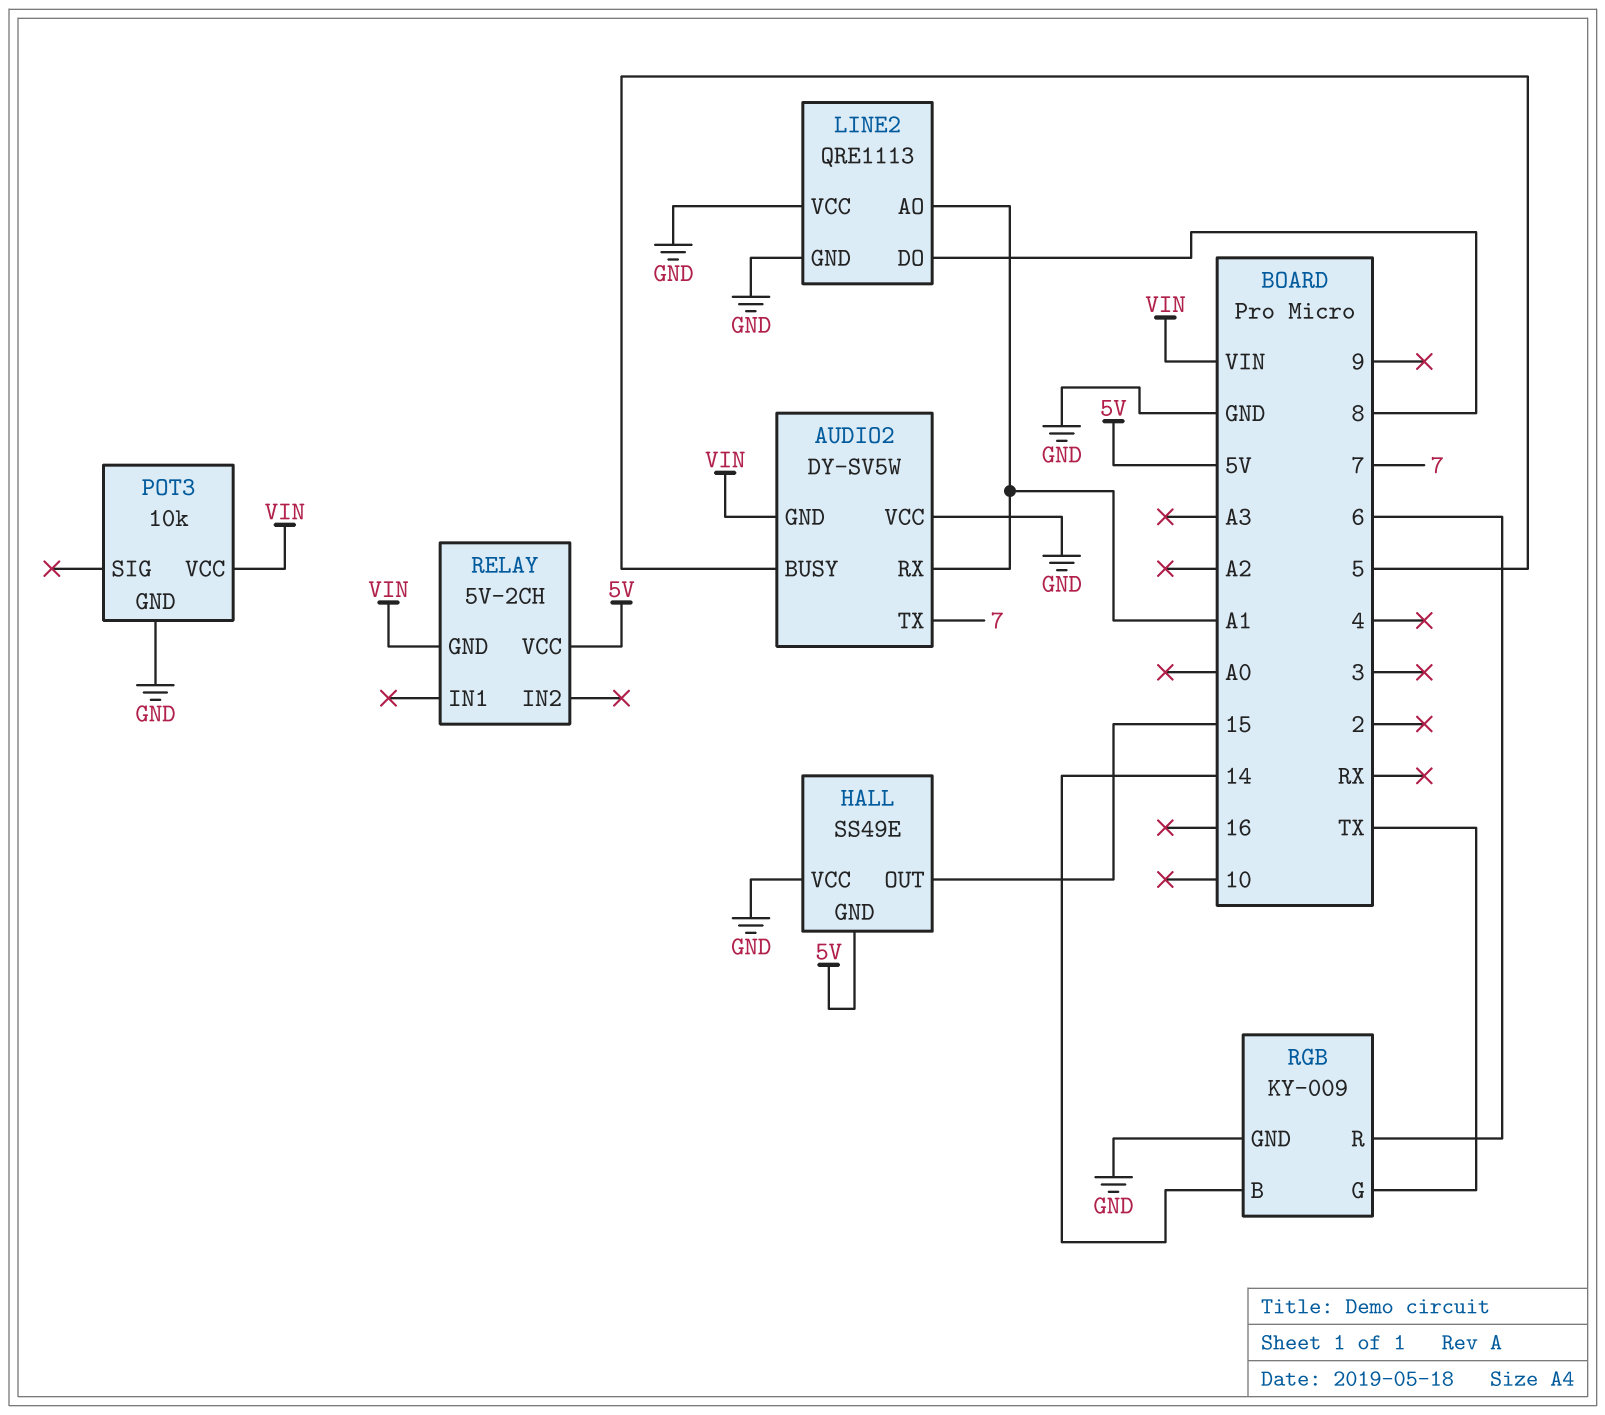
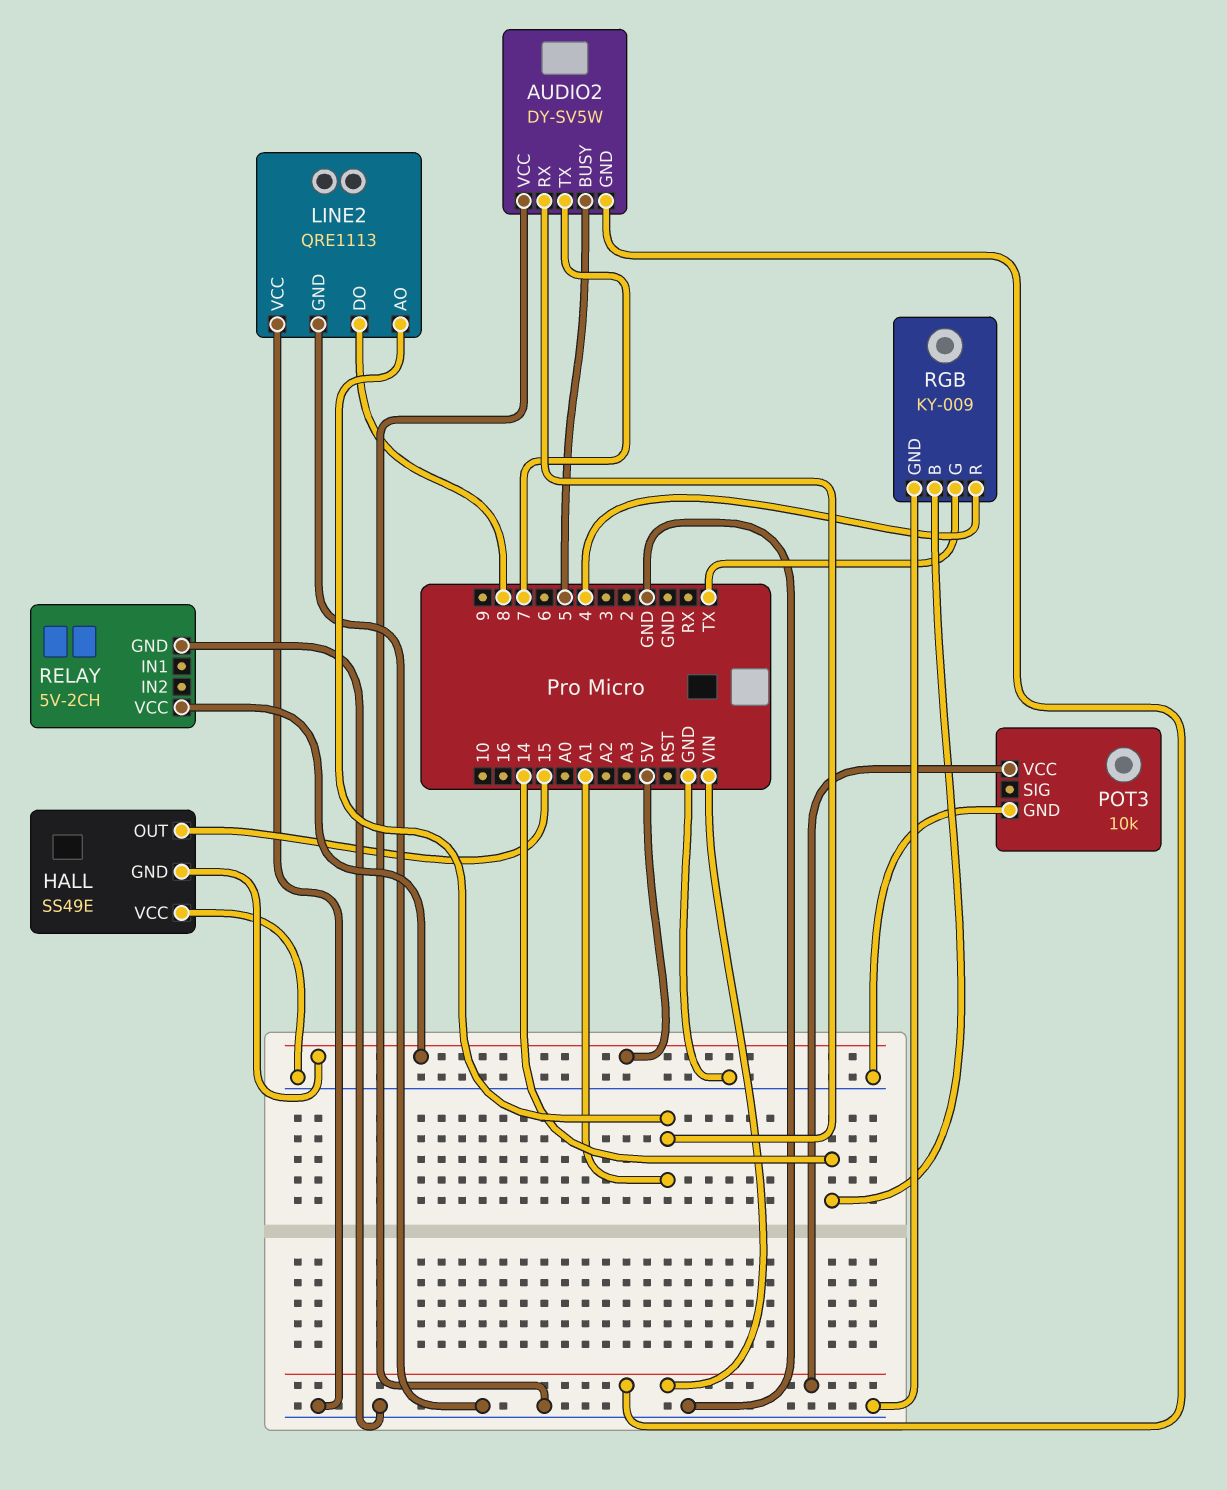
RELAY pin GND: VIN -> GND
RGB pin R: 6 -> 4

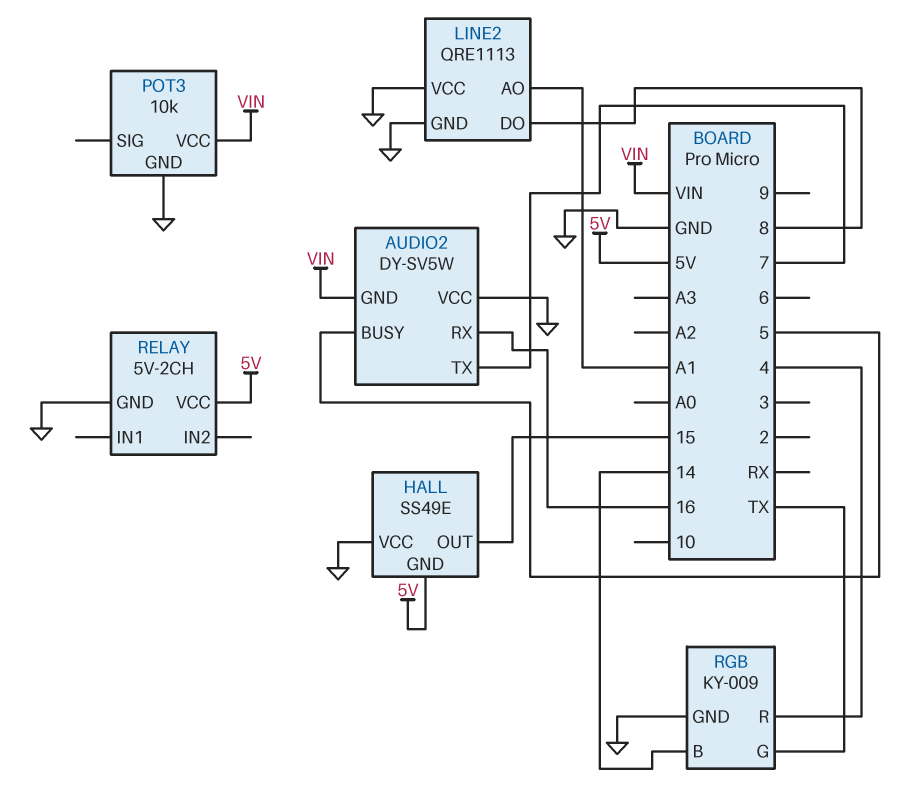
AUDIO2 pin RX: A1 -> 16

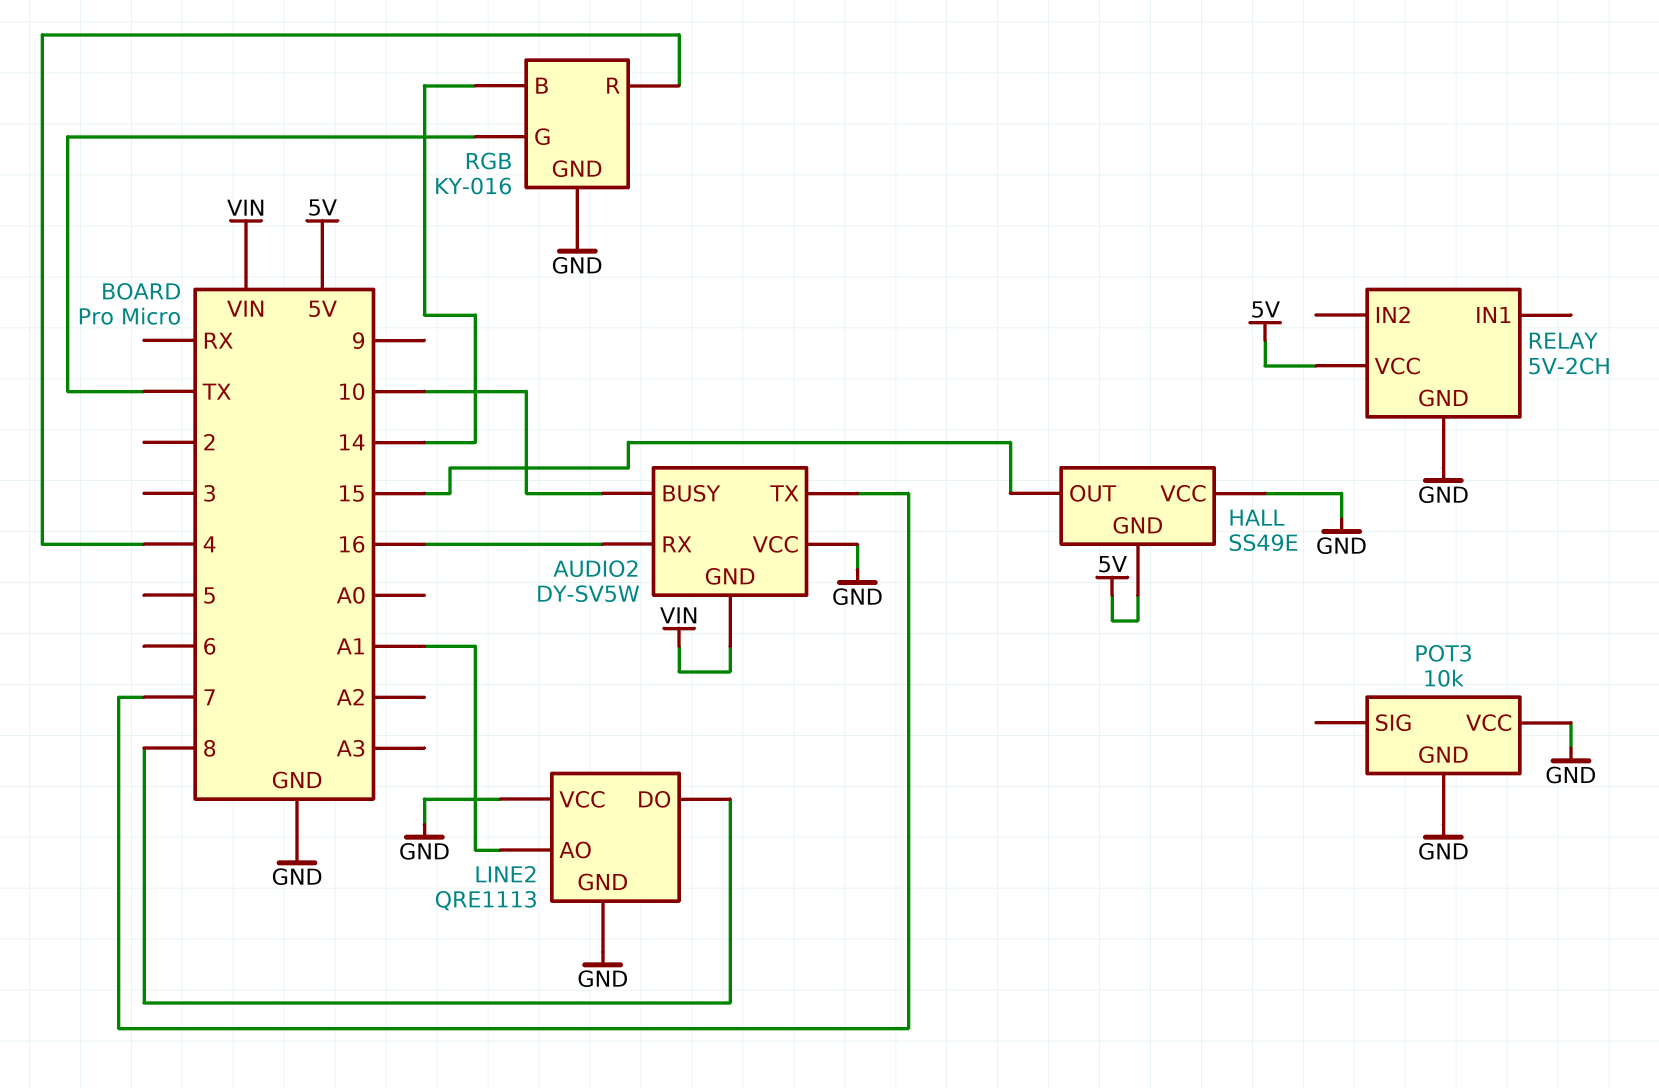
AUDIO2 pin BUSY: 5 -> 10
POT3 pin VCC: VIN -> GND
RGB: KY-009 -> KY-016

